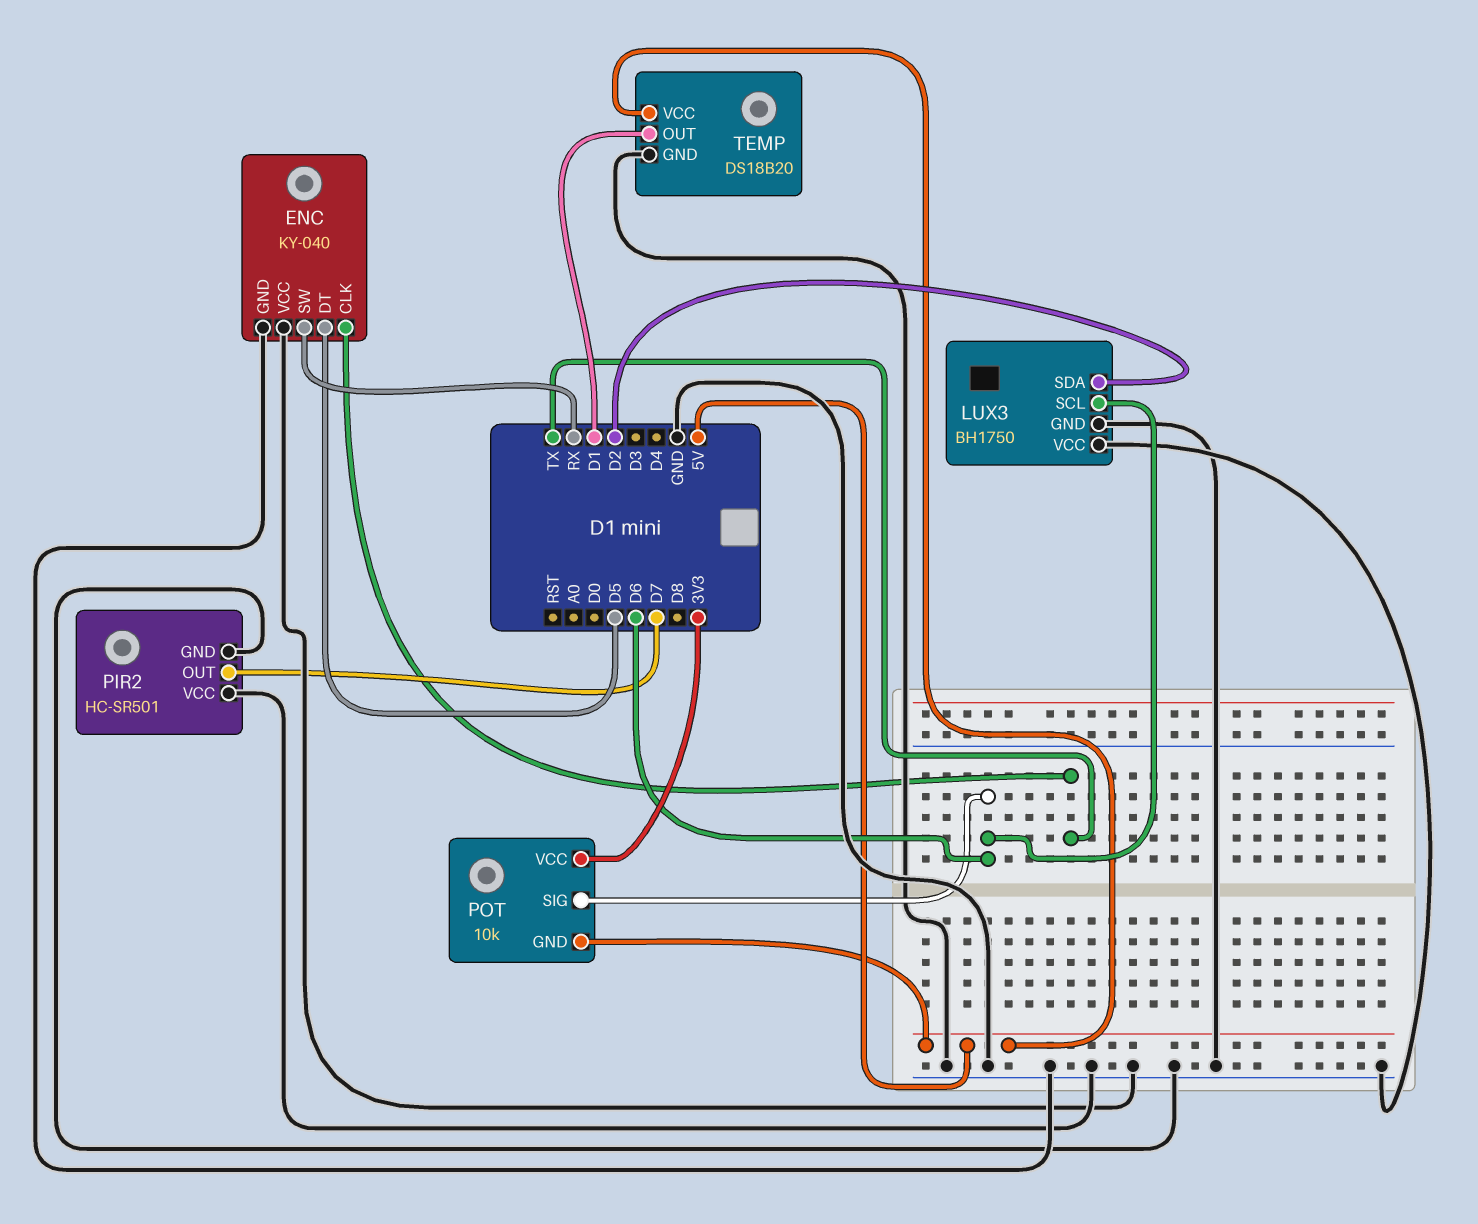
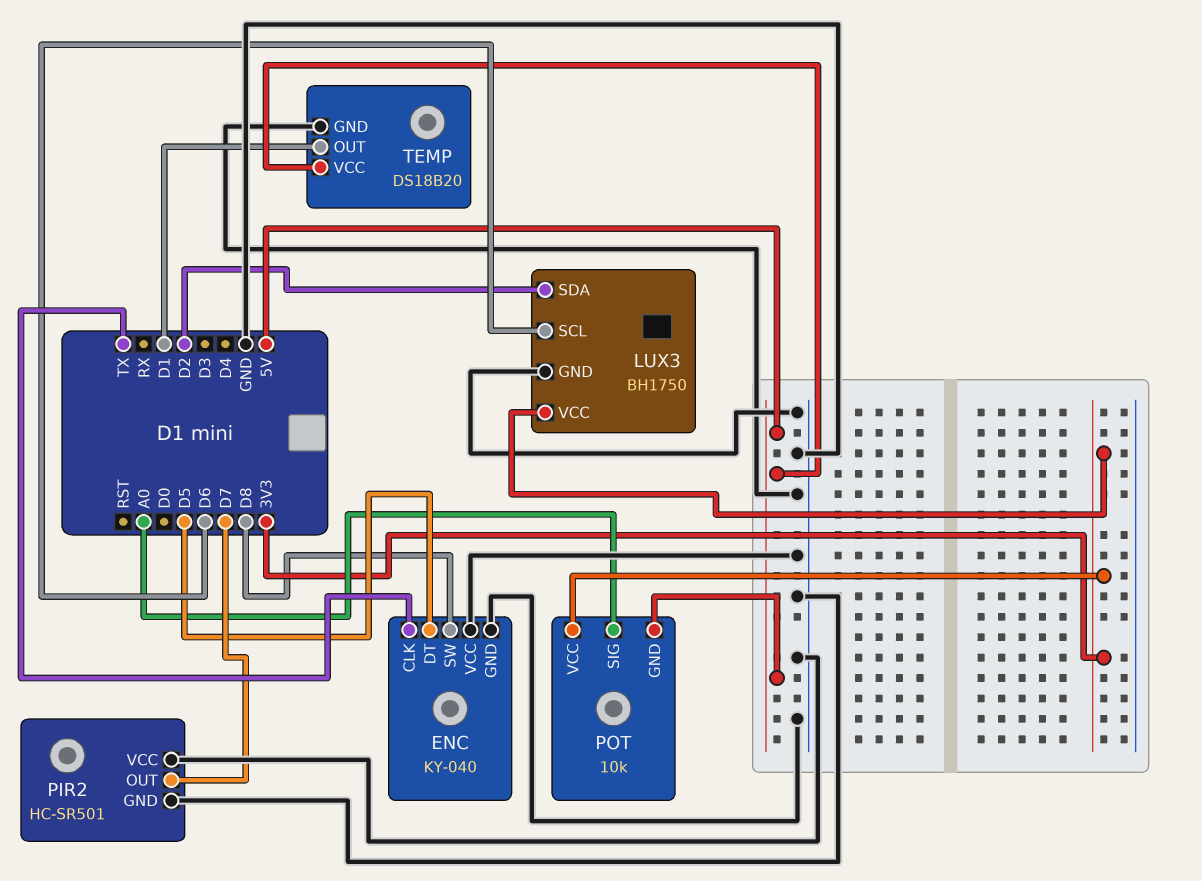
ENC pin SW: RX -> D8
LUX3 pin VCC: GND -> 3V3
POT pin SIG: D6 -> A0

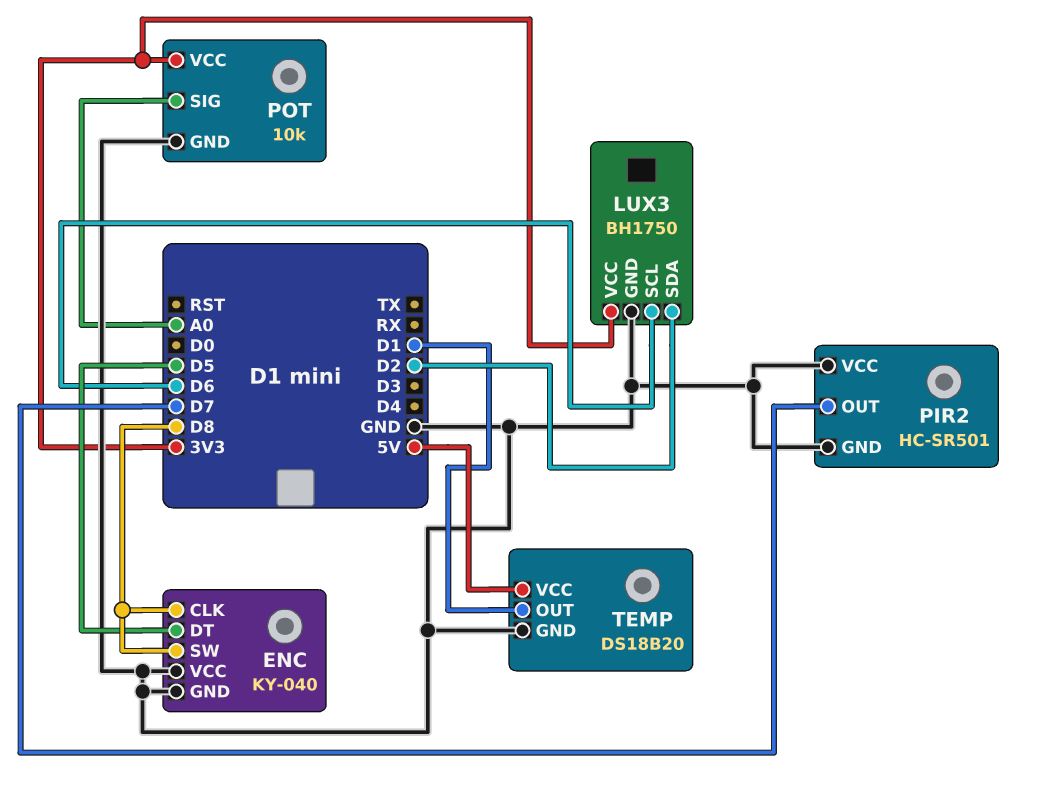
ENC pin CLK: TX -> D8
POT pin GND: 5V -> GND

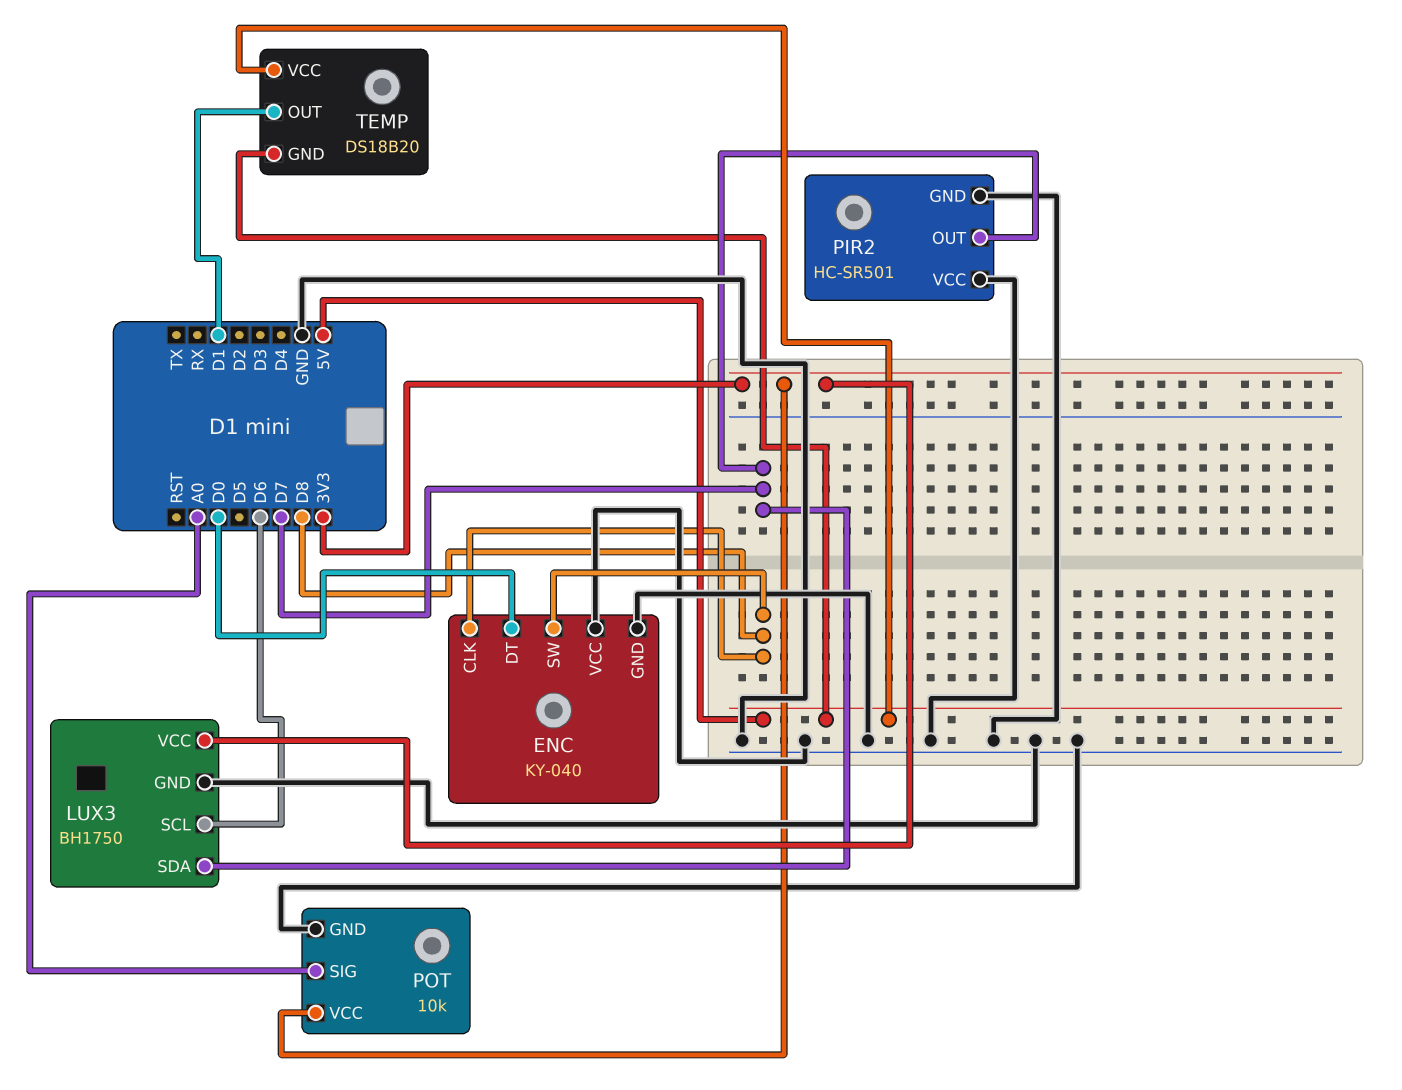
ENC pin DT: D5 -> D0
LUX3 pin SDA: D2 -> D7
TEMP pin GND: GND -> 5V

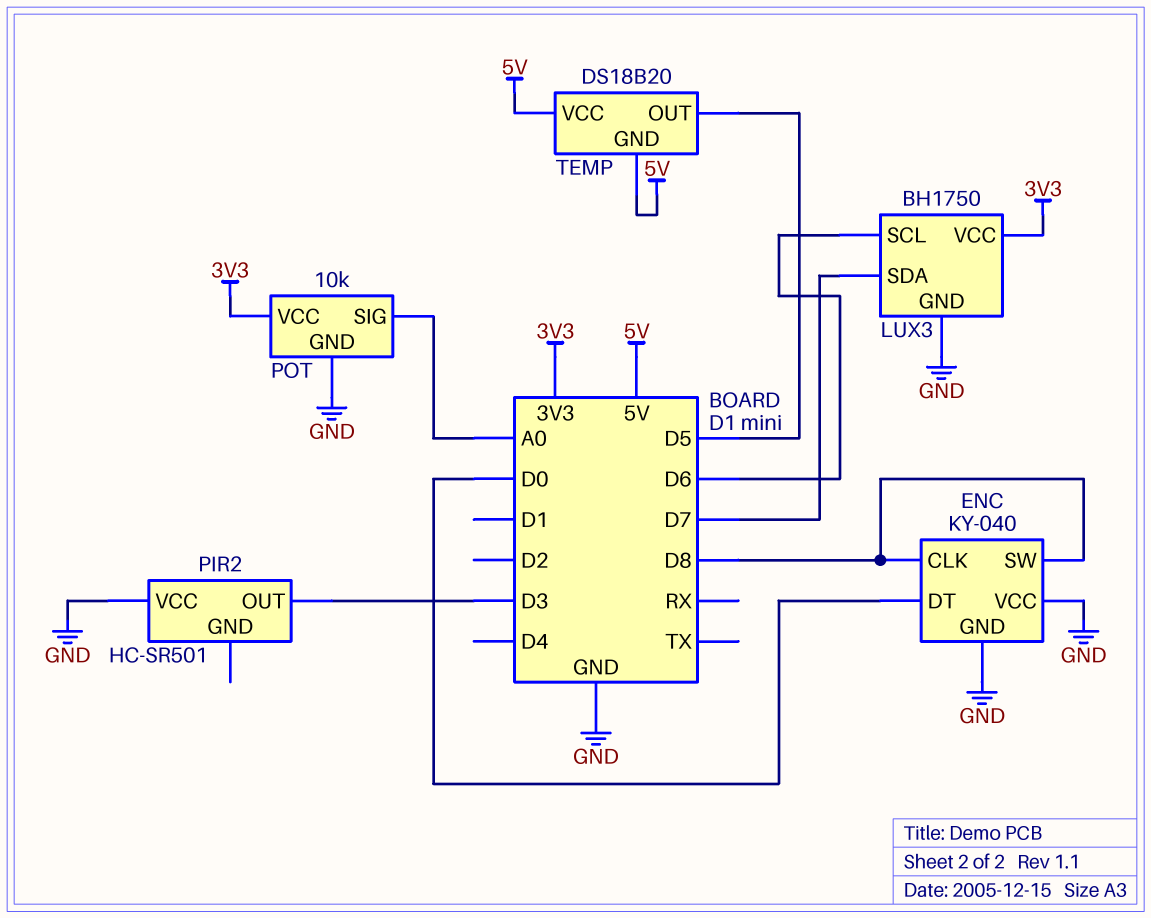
PIR2 pin GND: GND -> none
PIR2 pin OUT: D7 -> D3
TEMP pin OUT: D1 -> D5

